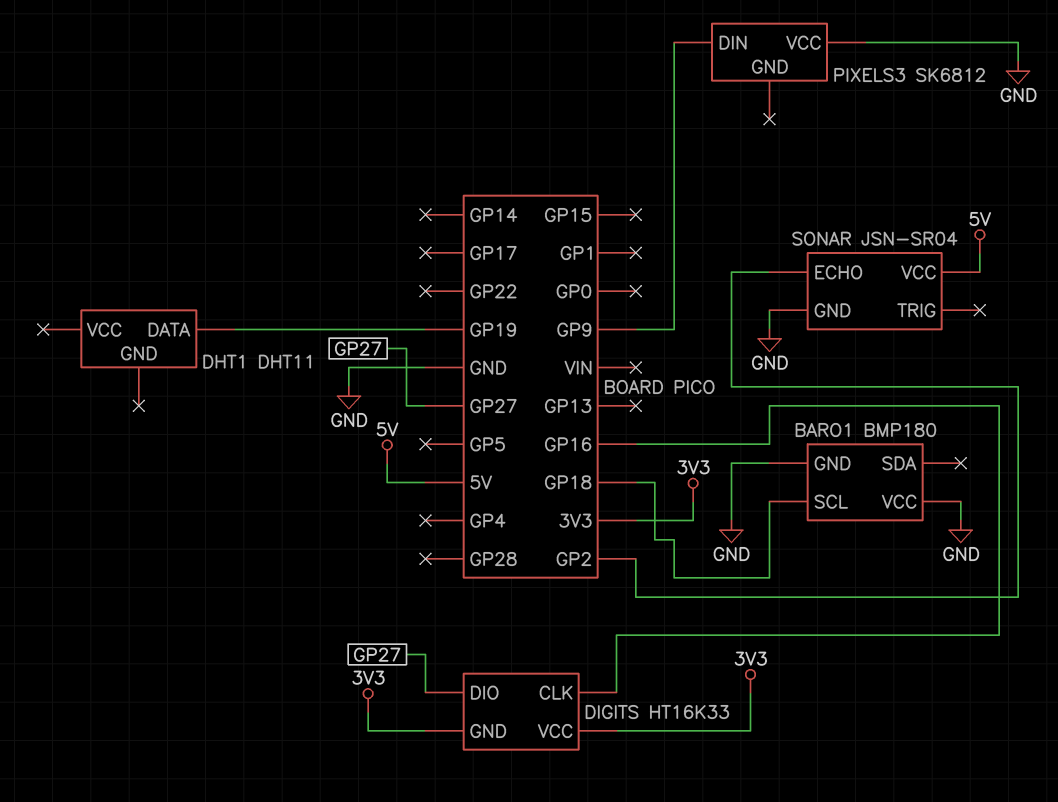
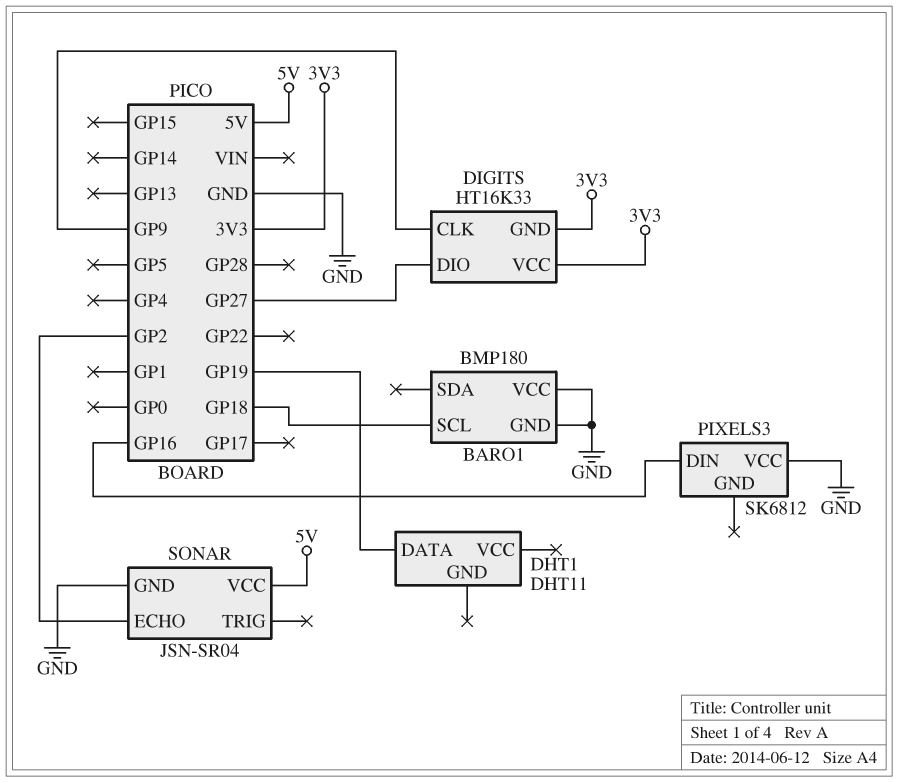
DIGITS pin CLK: GP16 -> GP9
PIXELS3 pin DIN: GP9 -> GP16

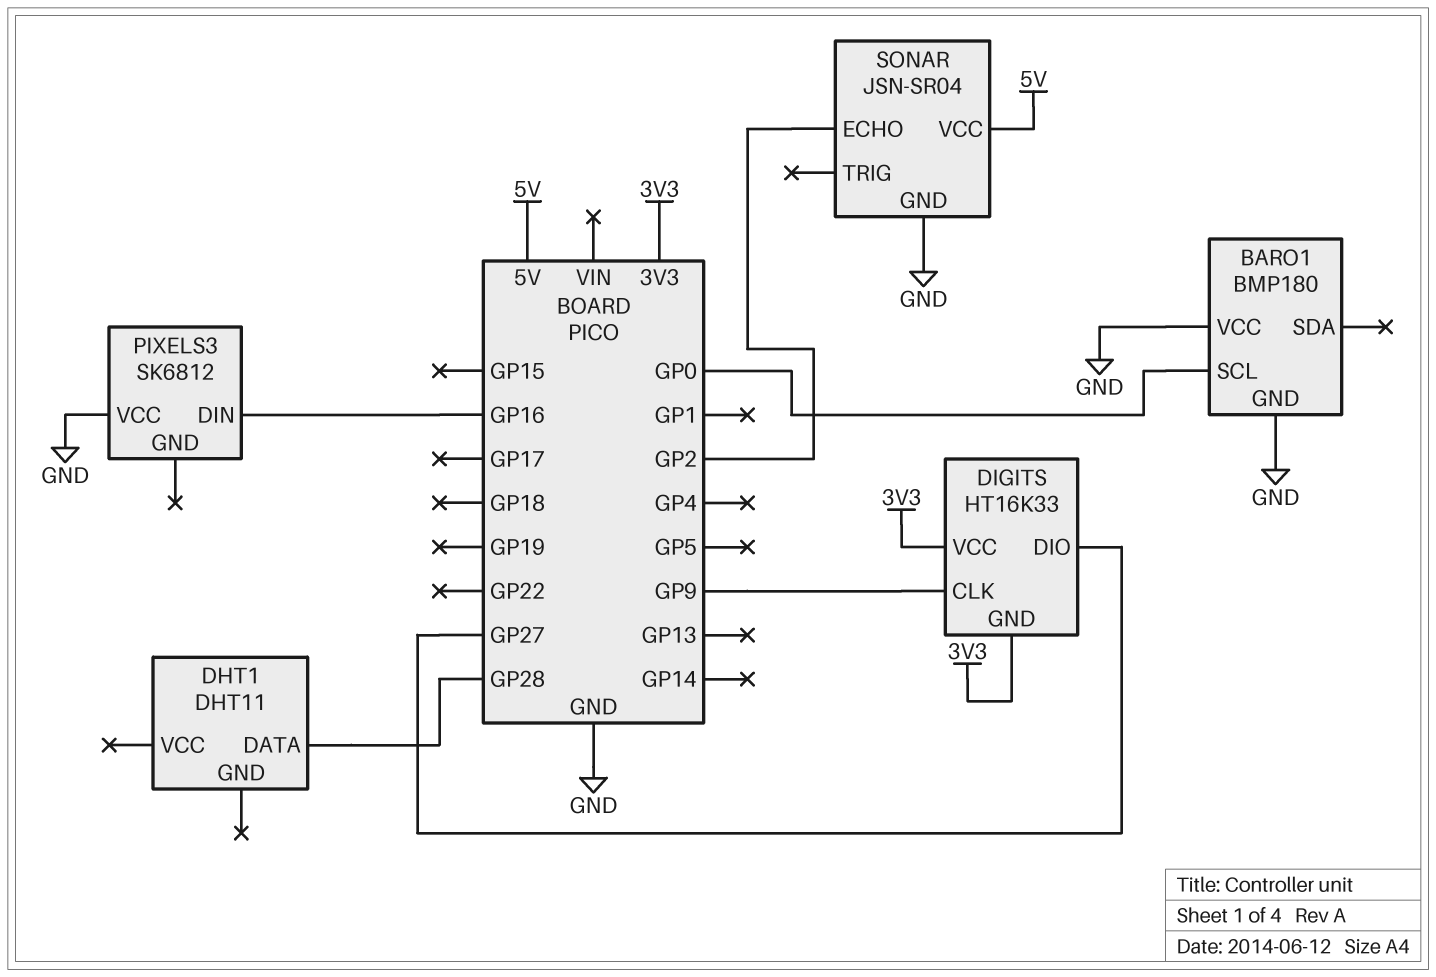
BARO1 pin SCL: GP18 -> GP0
DHT1 pin DATA: GP19 -> GP28

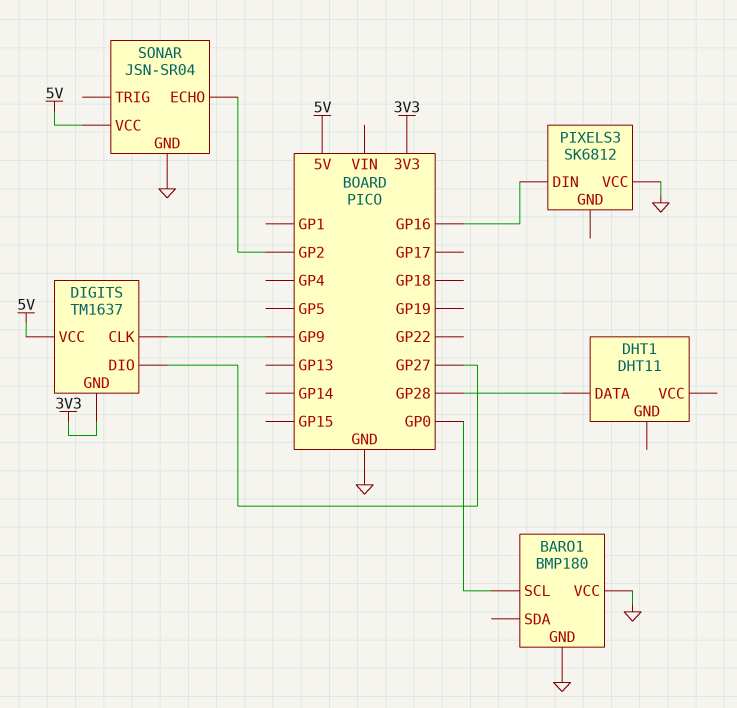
DIGITS: HT16K33 -> TM1637
DIGITS pin VCC: 3V3 -> 5V

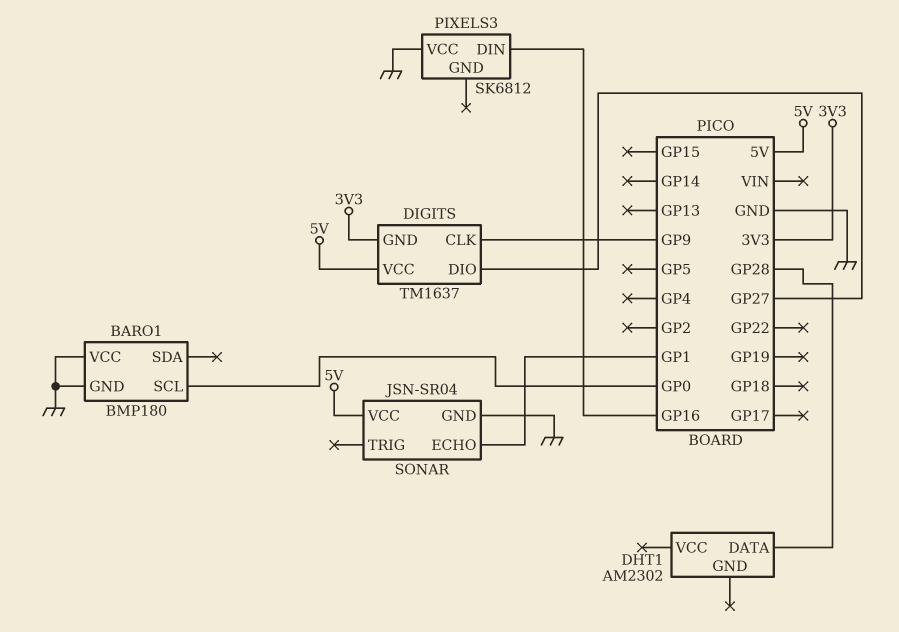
DHT1: DHT11 -> AM2302
SONAR pin ECHO: GP2 -> GP1

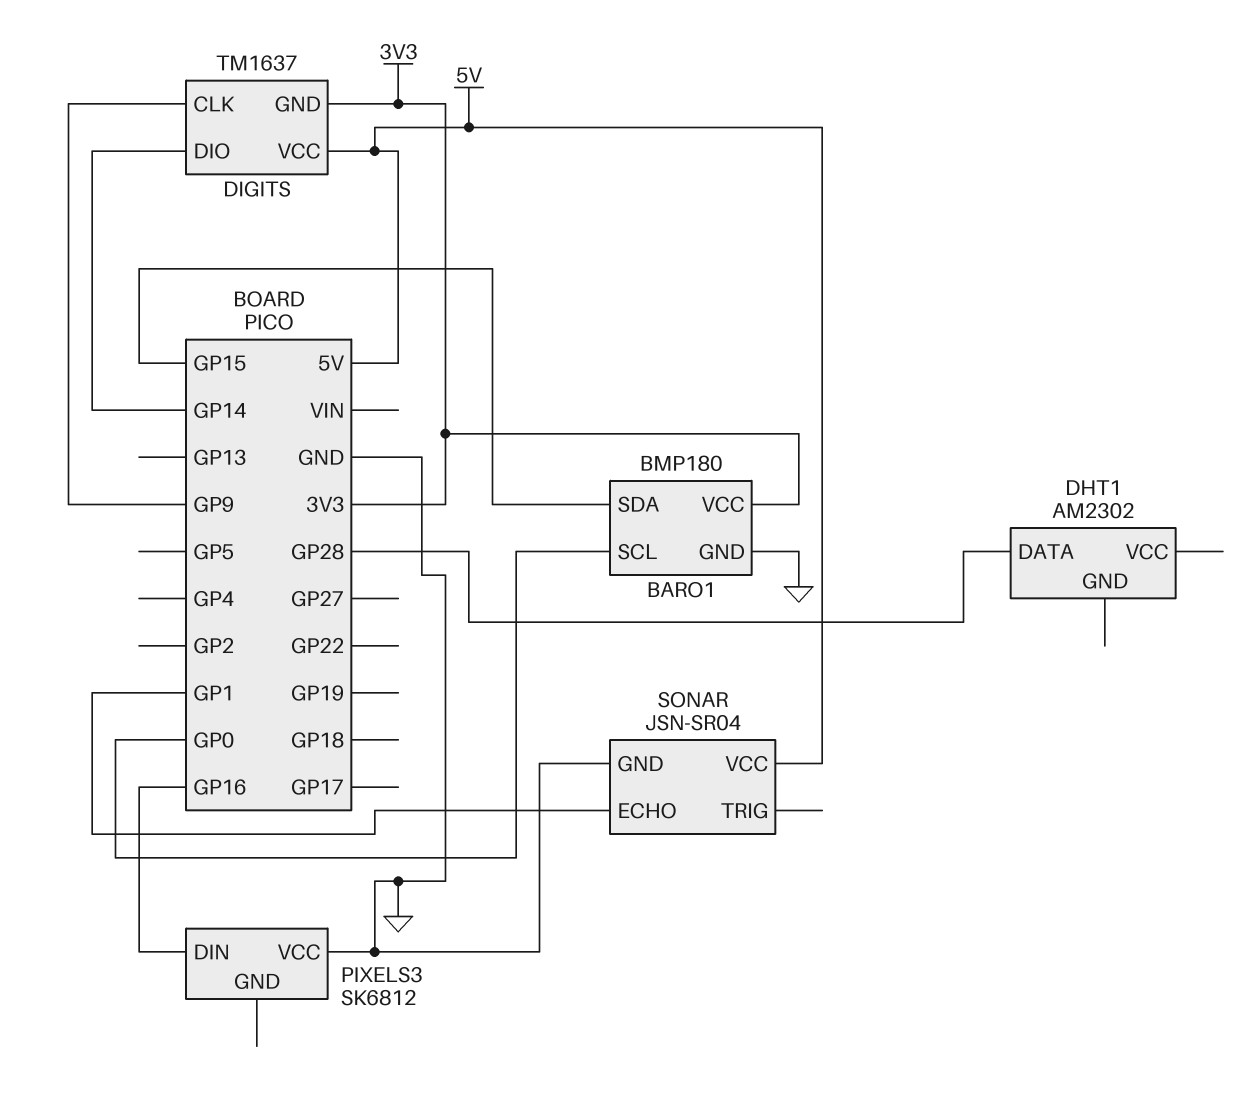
BARO1 pin SDA: none -> GP15
BARO1 pin VCC: GND -> 3V3
DIGITS pin DIO: GP27 -> GP14

